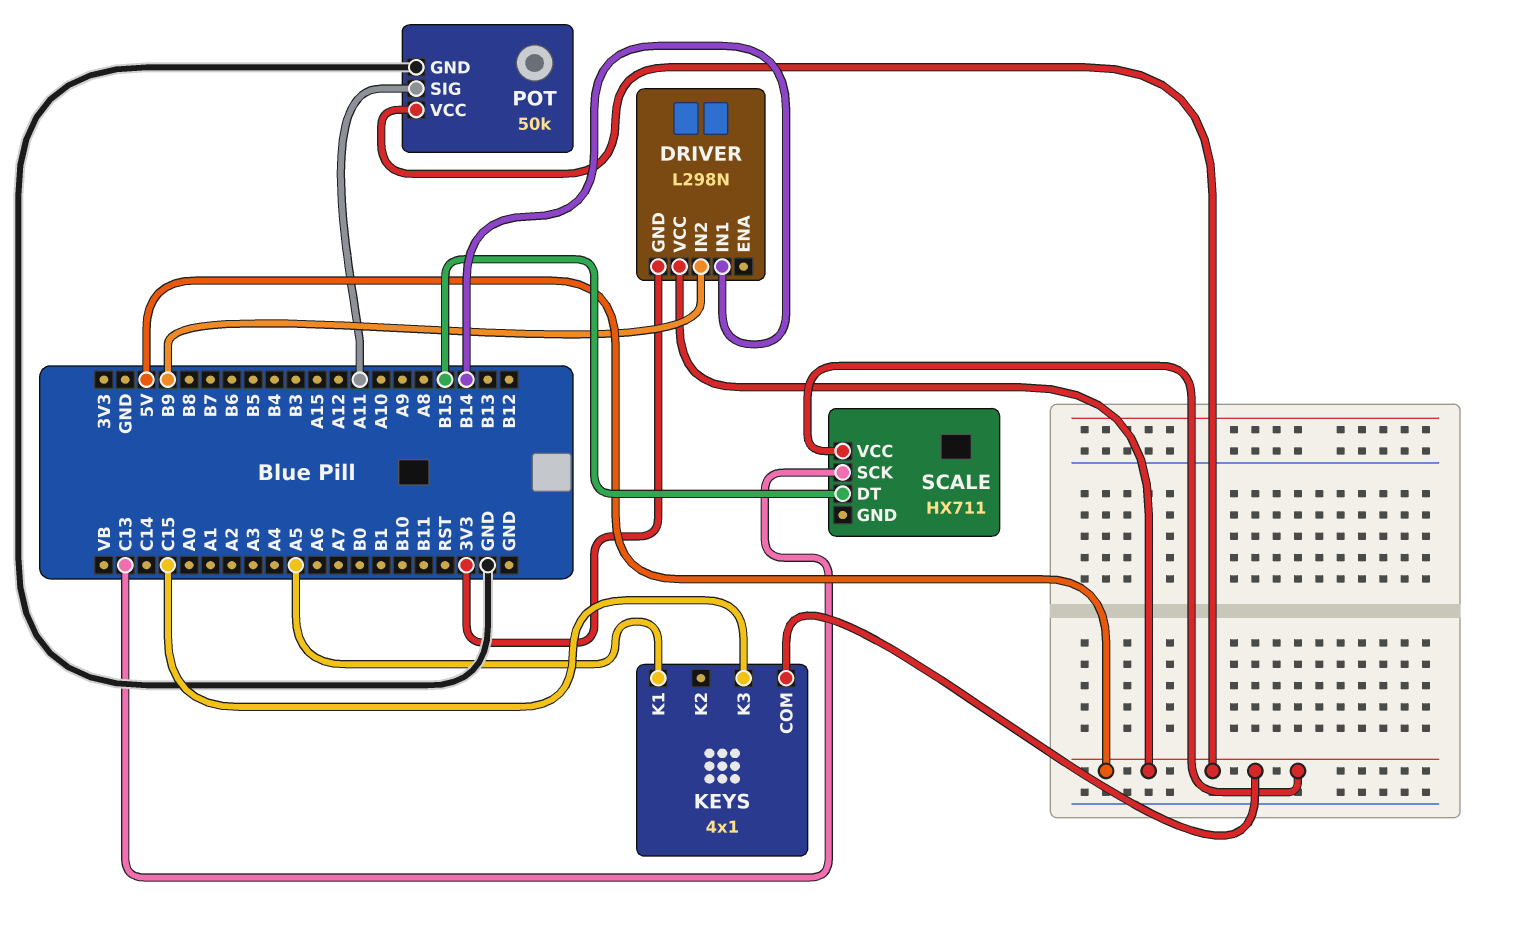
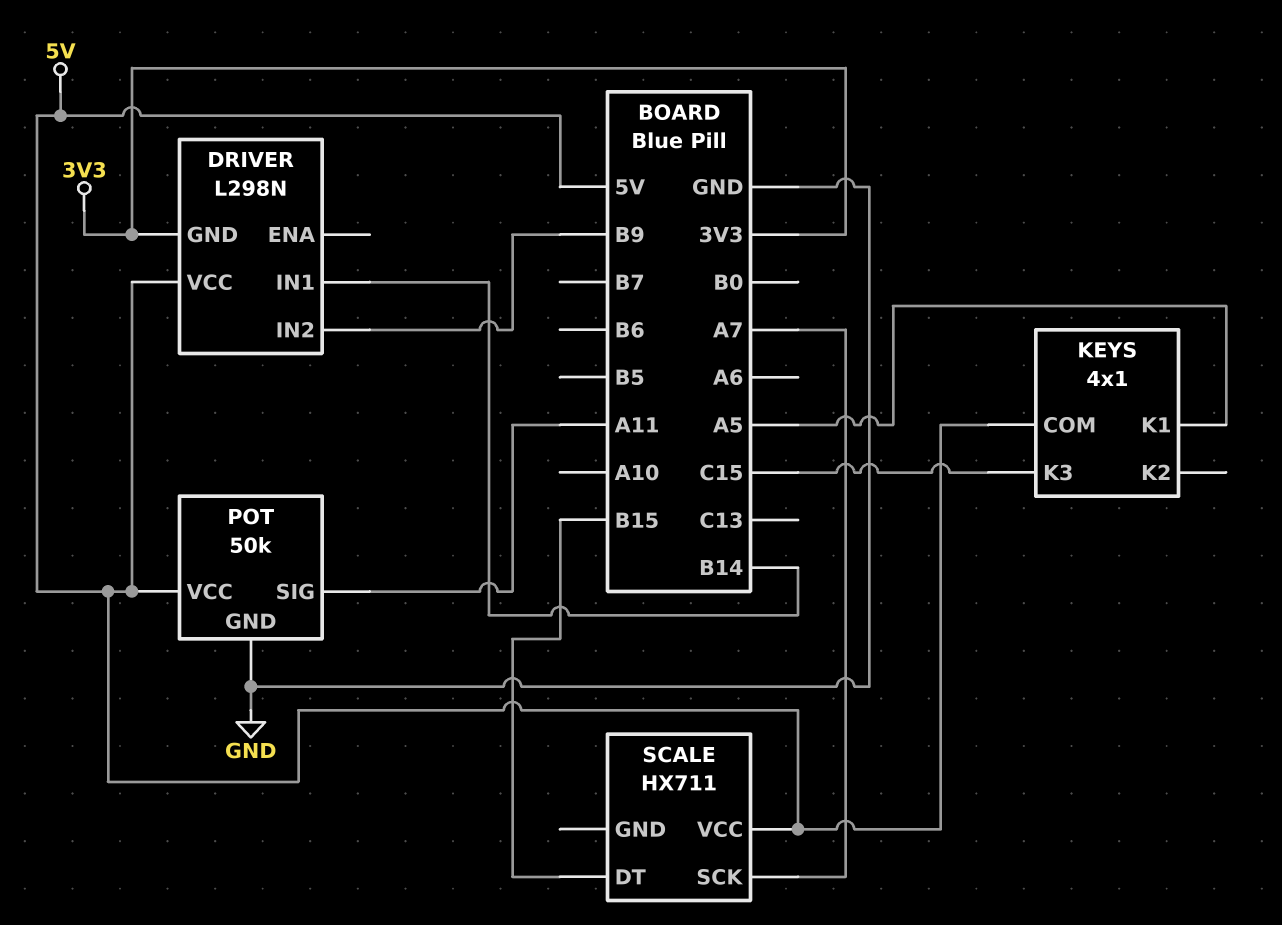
SCALE pin SCK: C13 -> A7

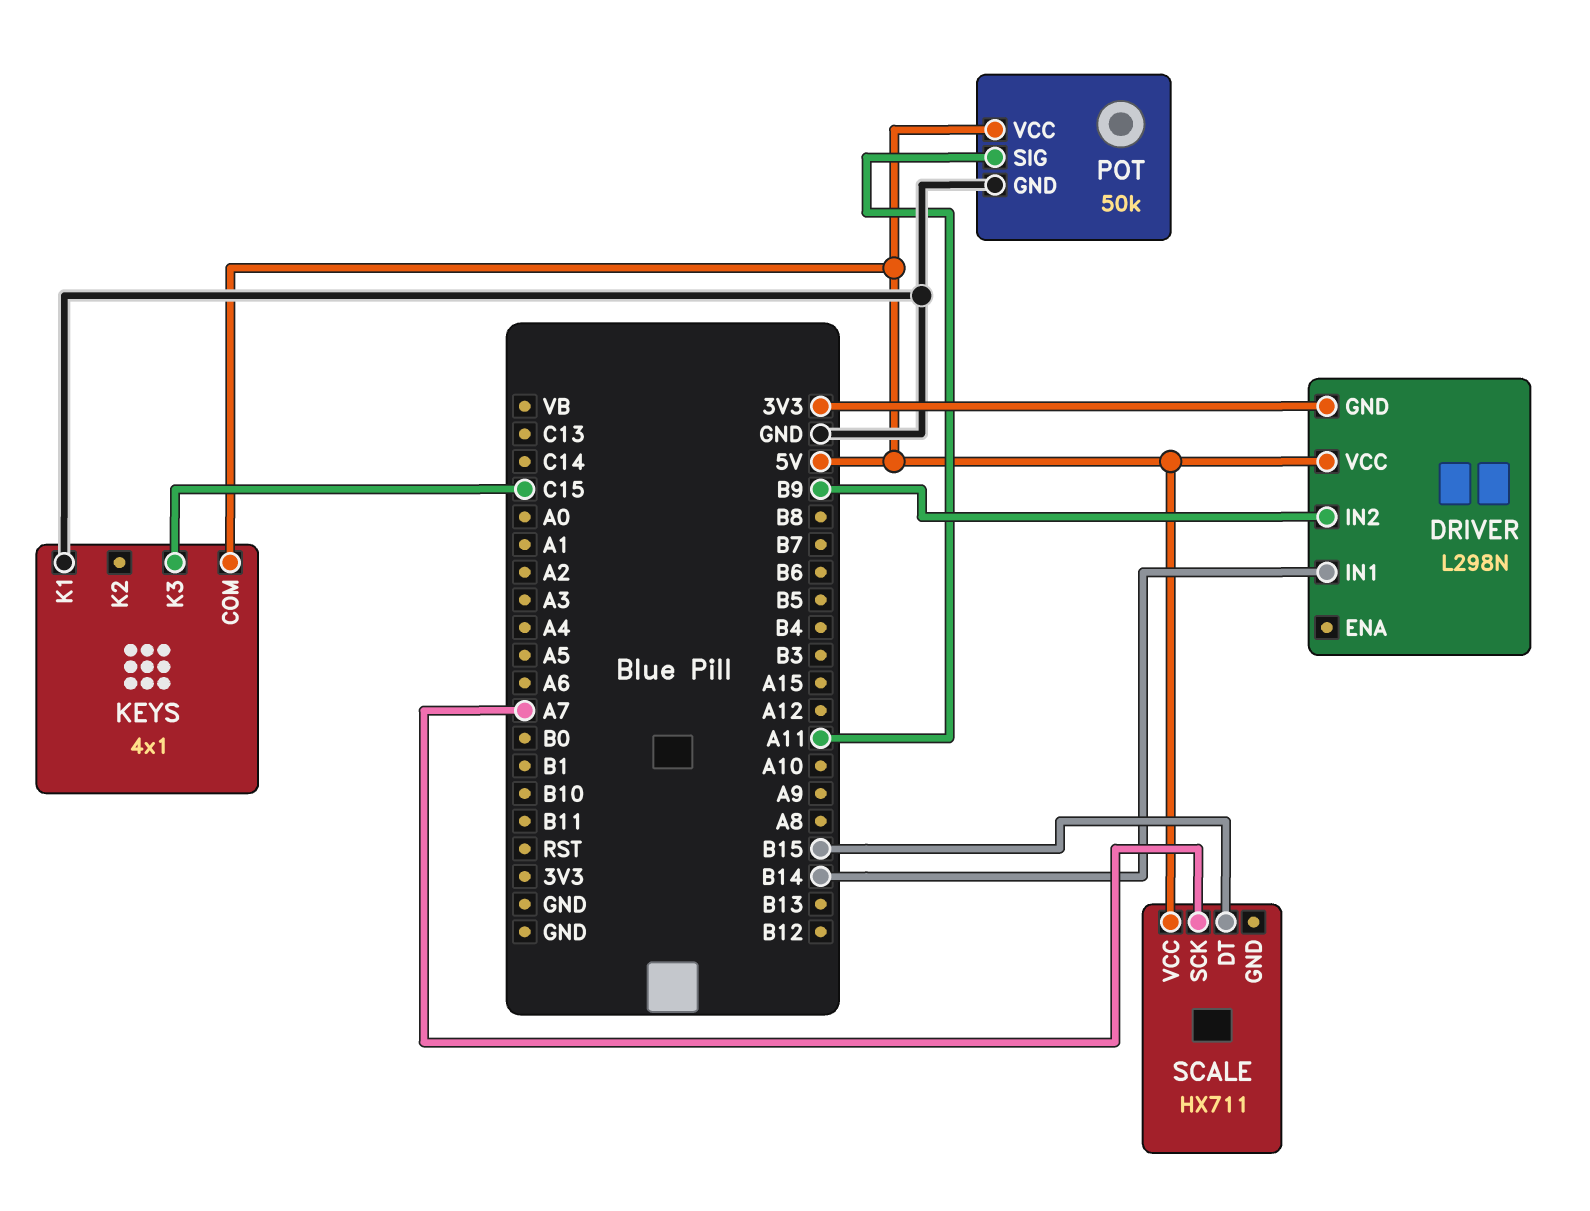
KEYS pin K1: A5 -> GND

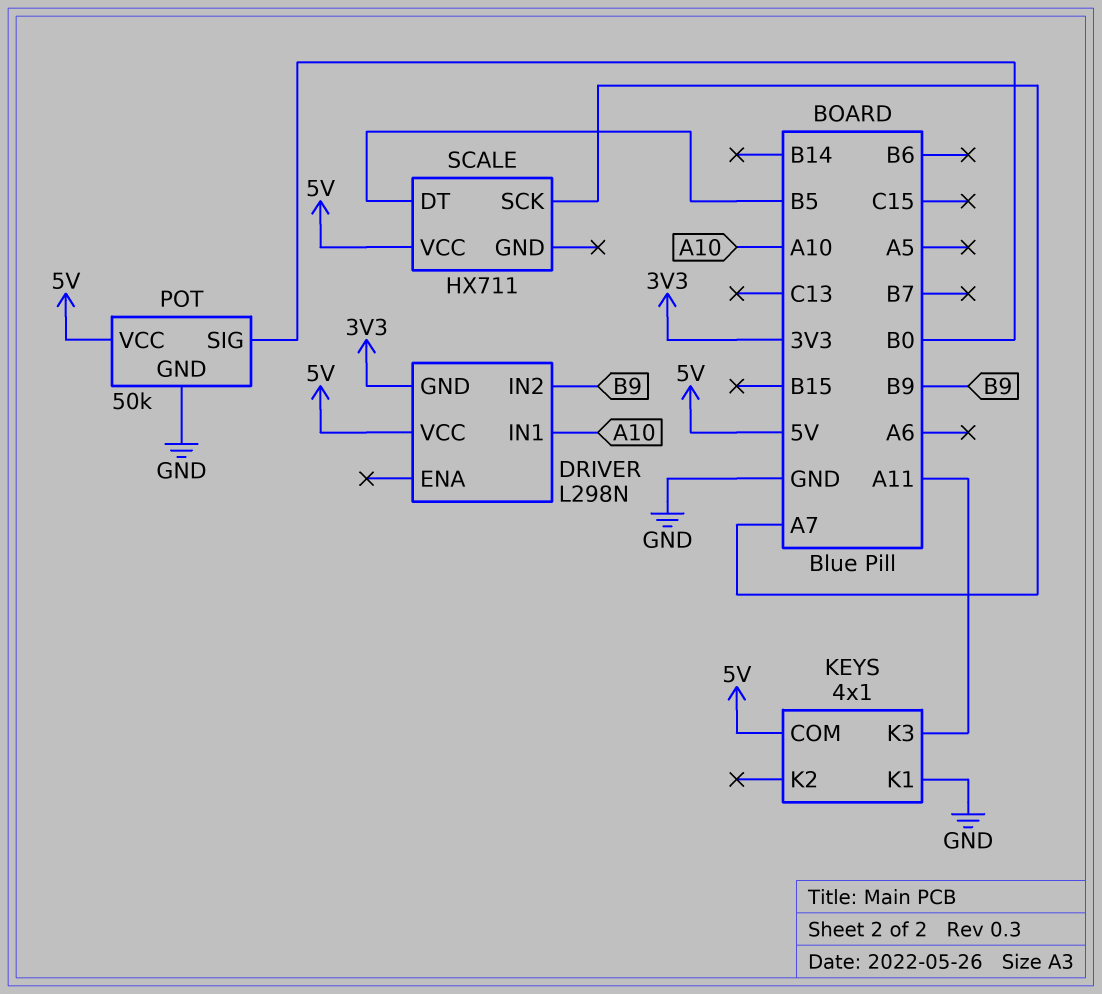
DRIVER pin IN1: B14 -> A10
KEYS pin K3: C15 -> A11
POT pin SIG: A11 -> B0
SCALE pin DT: B15 -> B5

